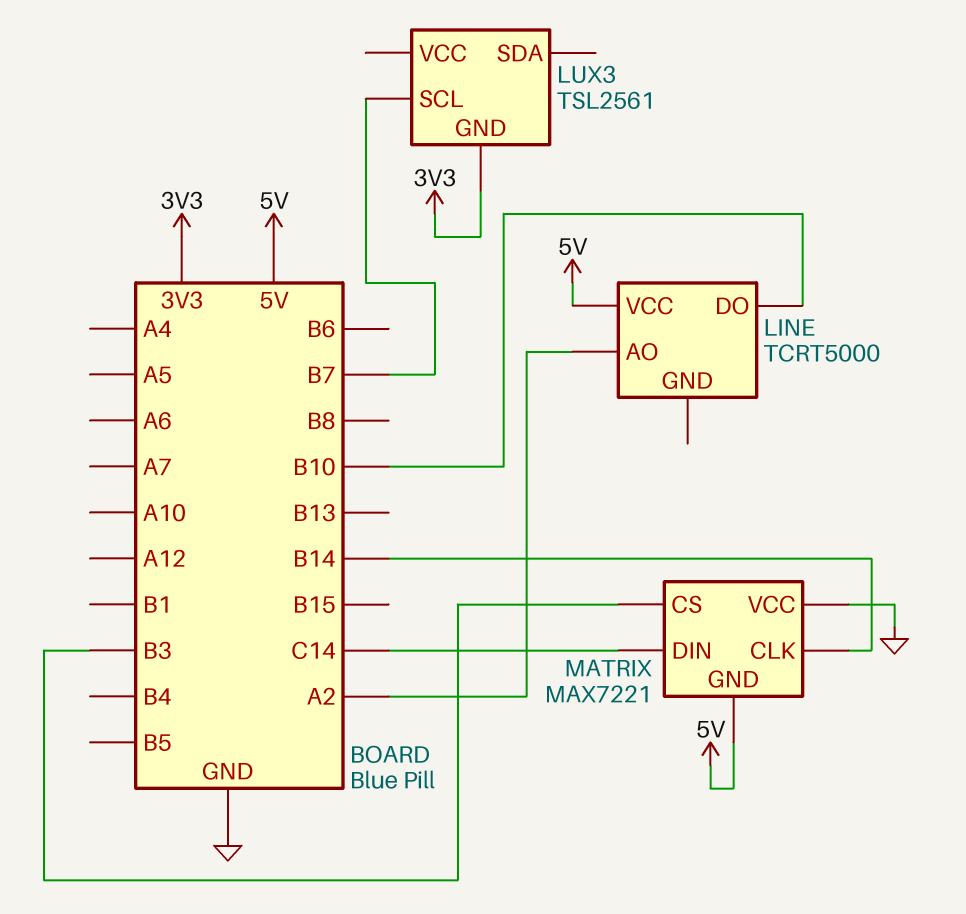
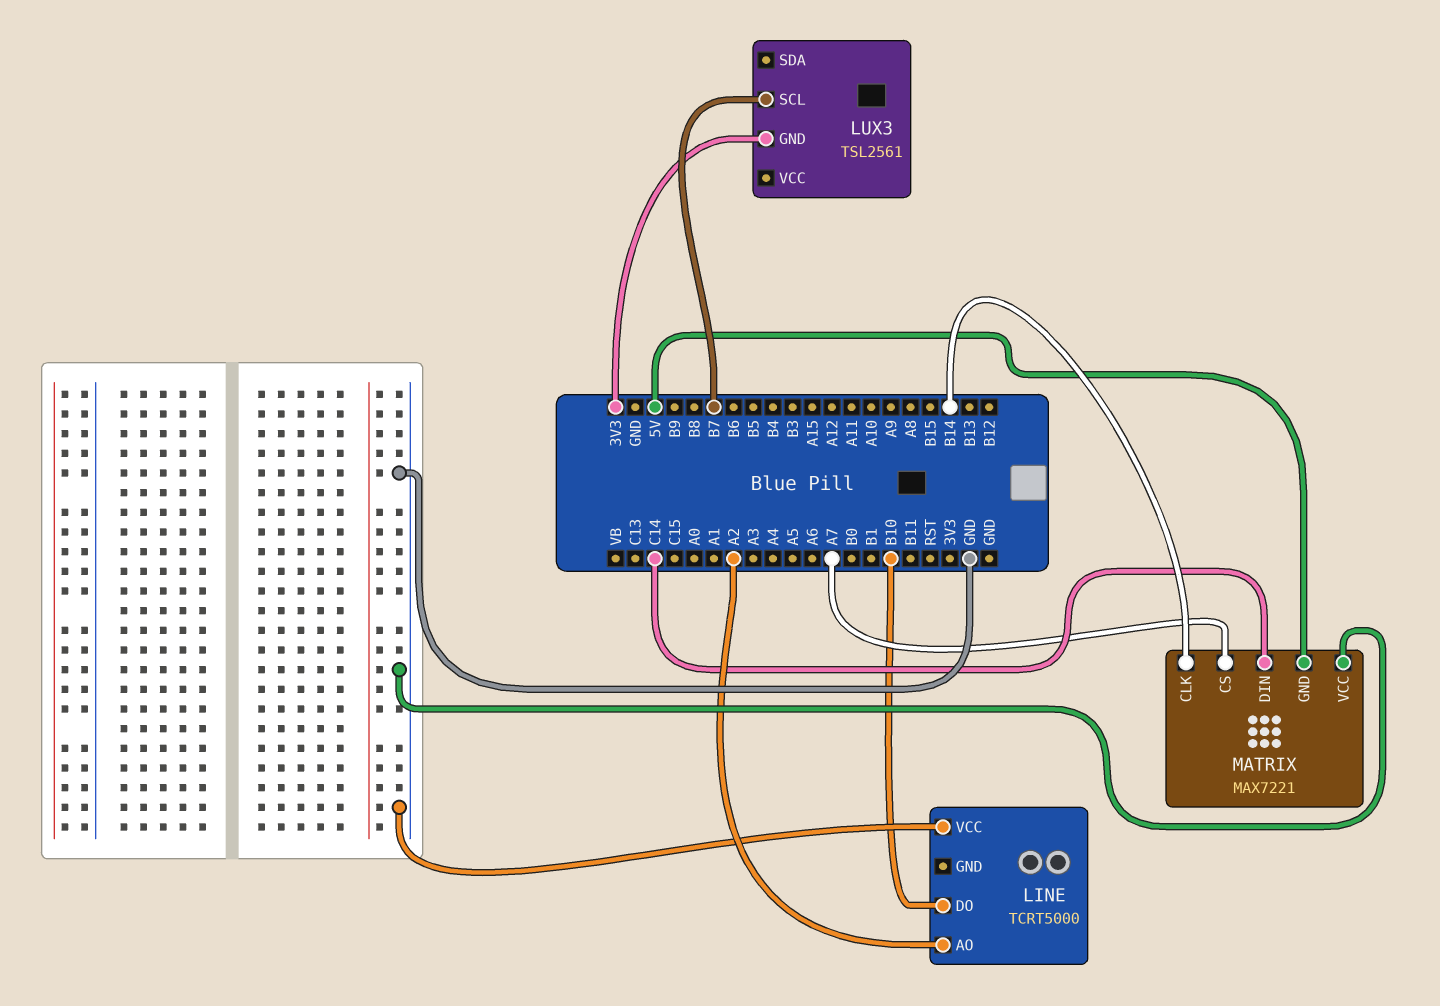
LINE pin VCC: 5V -> GND
MATRIX pin CS: B3 -> A7

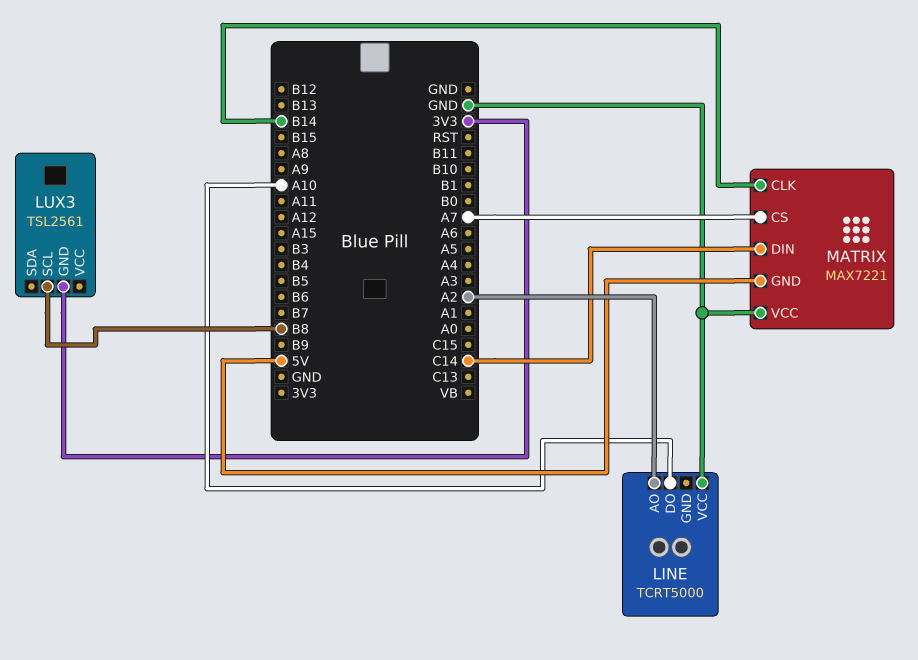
LINE pin DO: B10 -> A10
LUX3 pin SCL: B7 -> B8

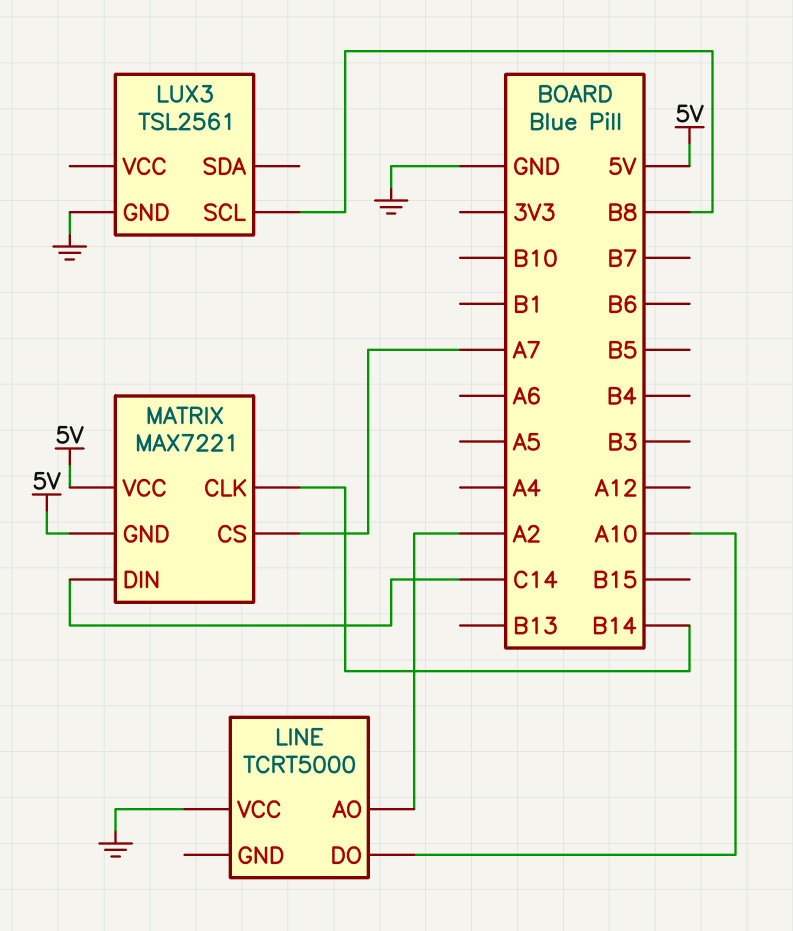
LUX3 pin GND: 3V3 -> GND
MATRIX pin VCC: GND -> 5V

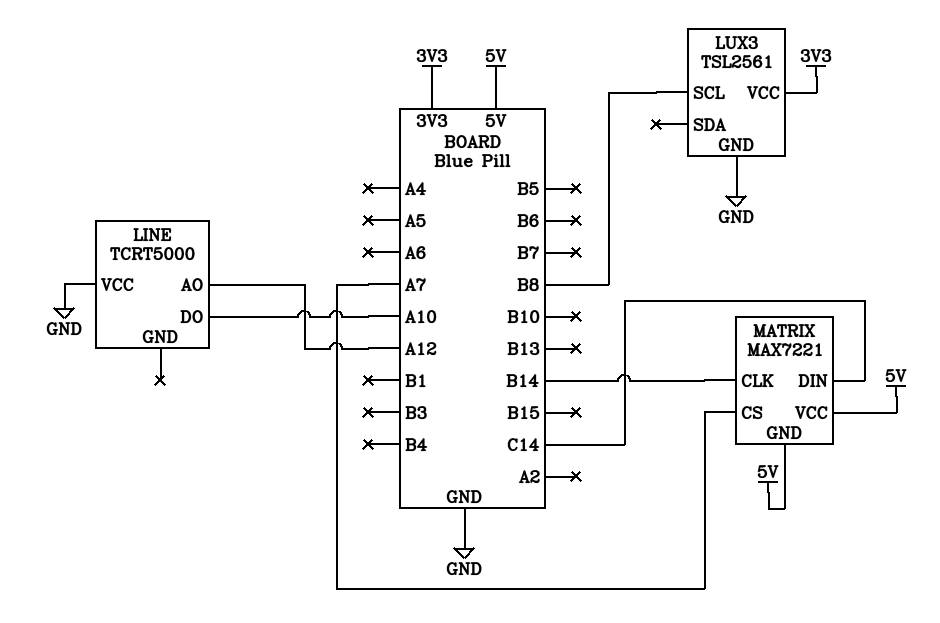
LINE pin AO: A2 -> A12
LUX3 pin VCC: none -> 3V3

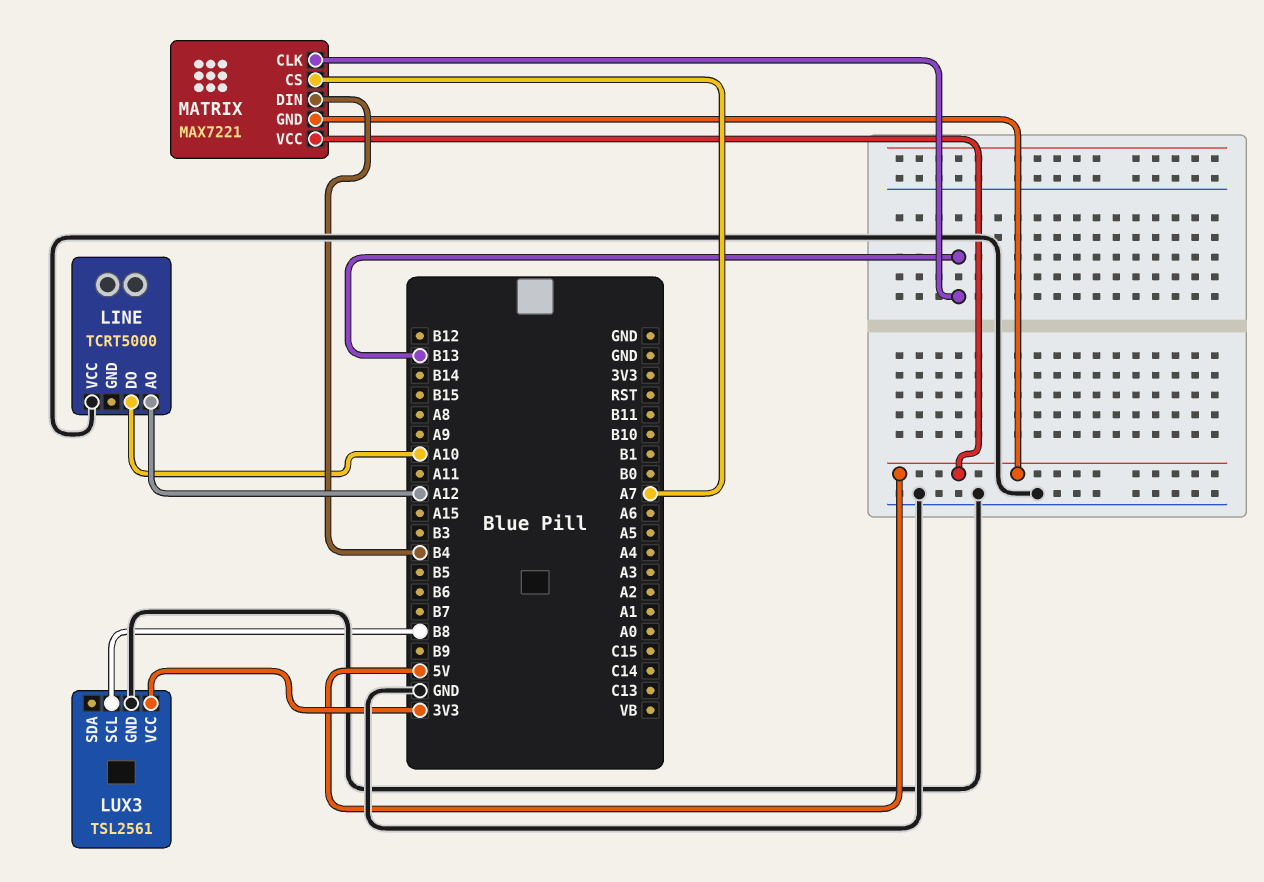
MATRIX pin CLK: B14 -> B13
MATRIX pin DIN: C14 -> B4

